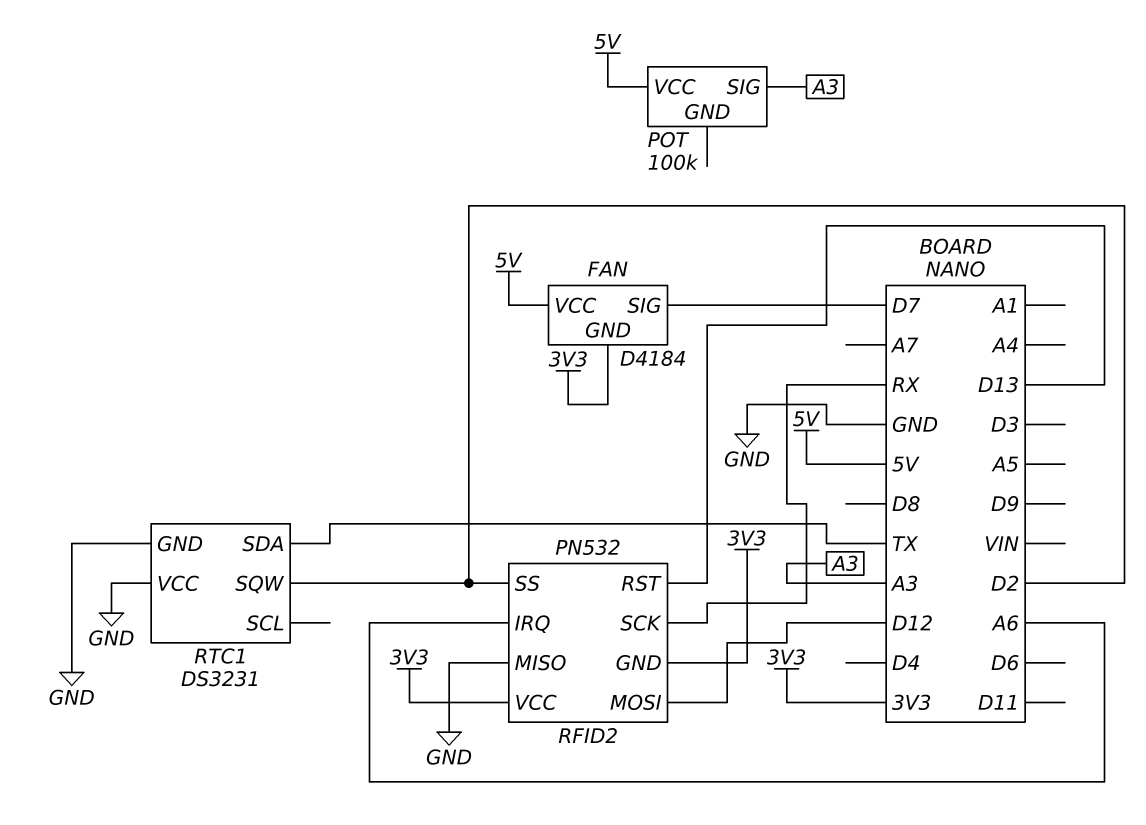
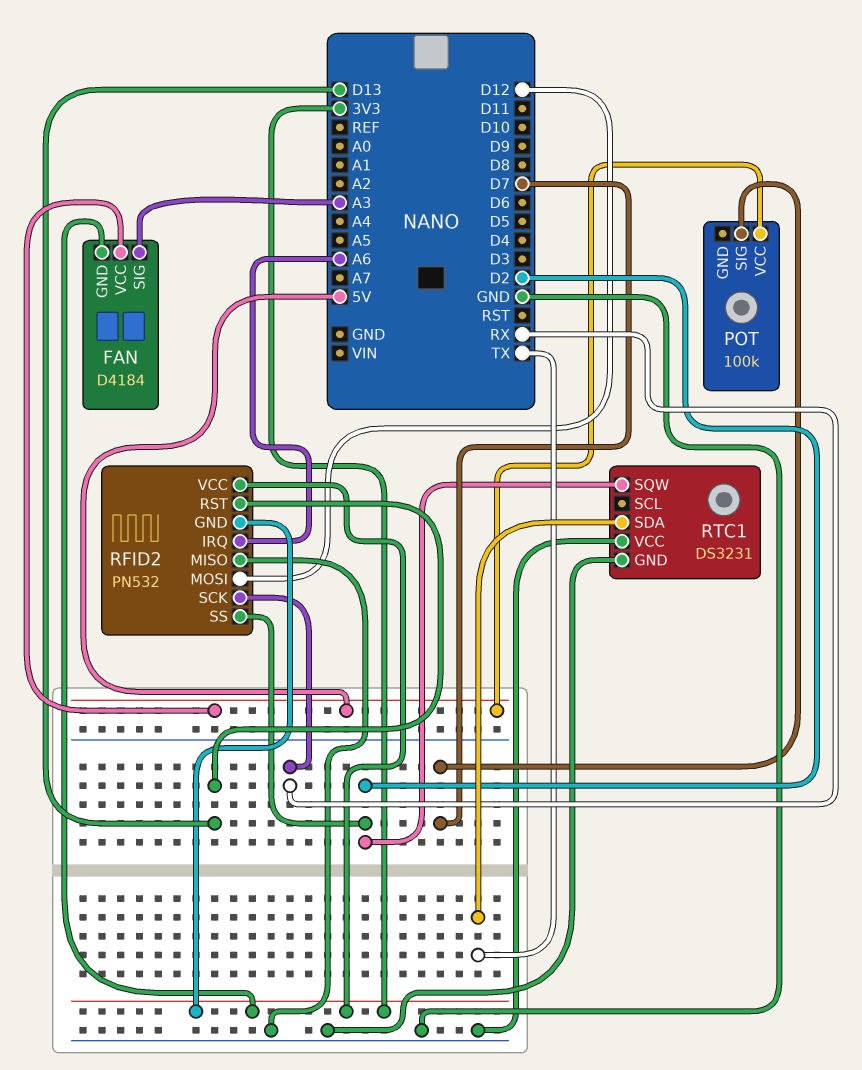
FAN pin SIG: D7 -> A3
POT pin SIG: A3 -> D7

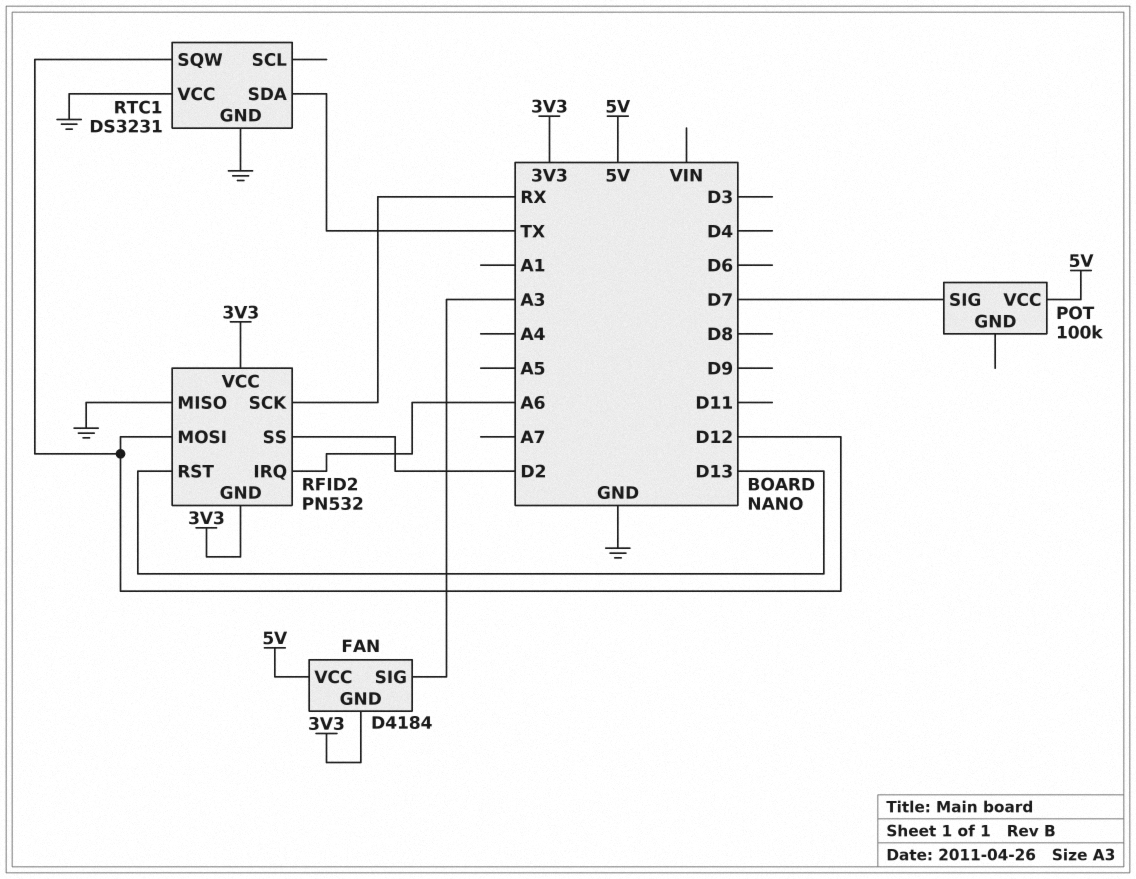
RTC1 pin SQW: D2 -> D12

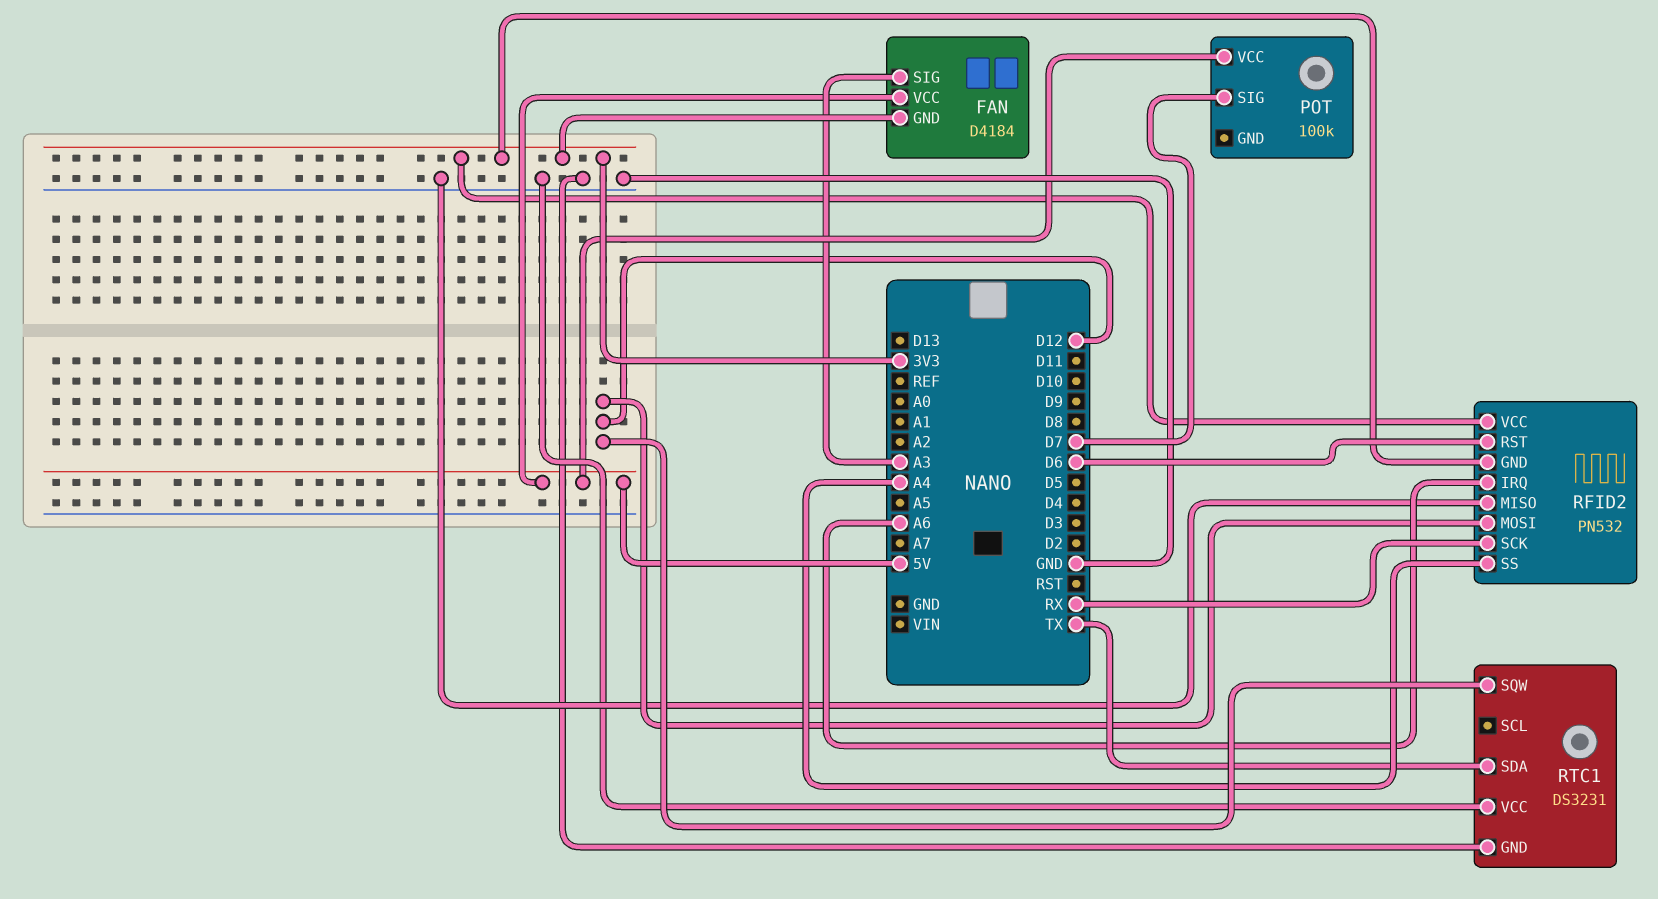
RFID2 pin RST: D13 -> D6
RFID2 pin SS: D2 -> A4

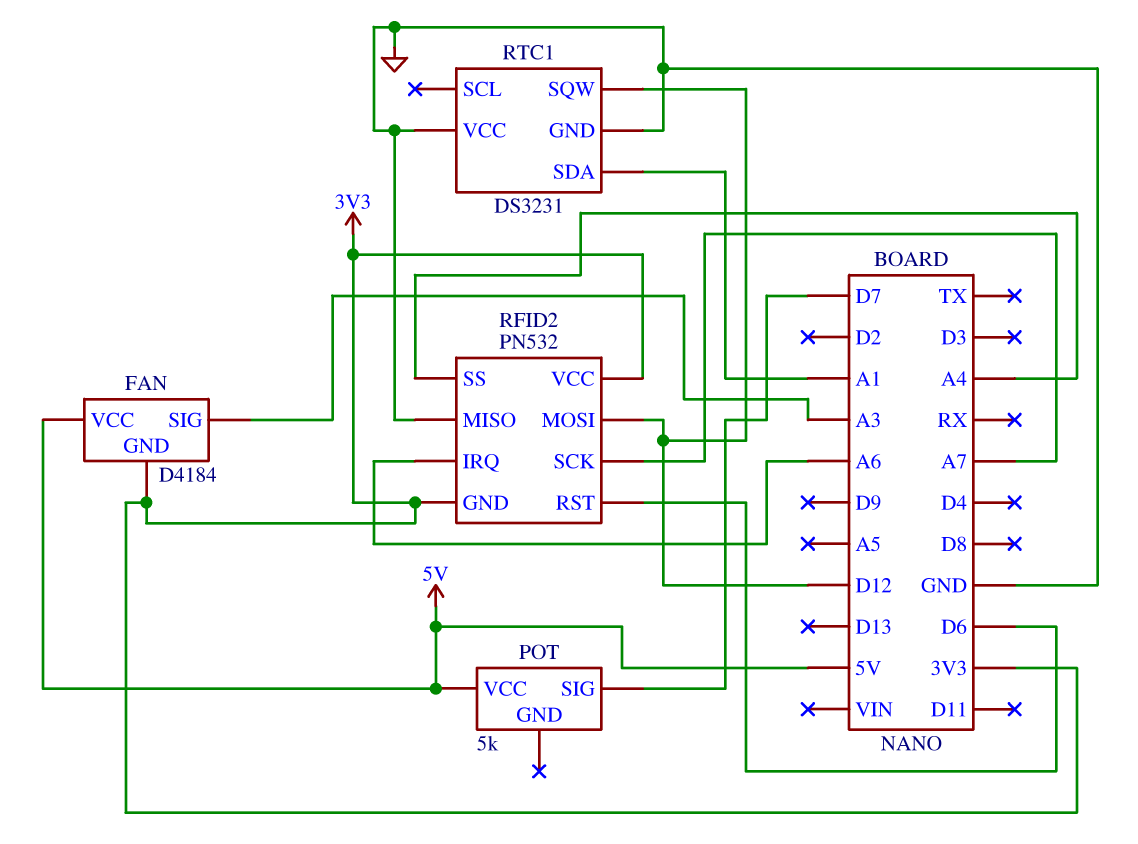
POT: 100k -> 5k
RFID2 pin SCK: RX -> A7
RTC1 pin SDA: TX -> A1

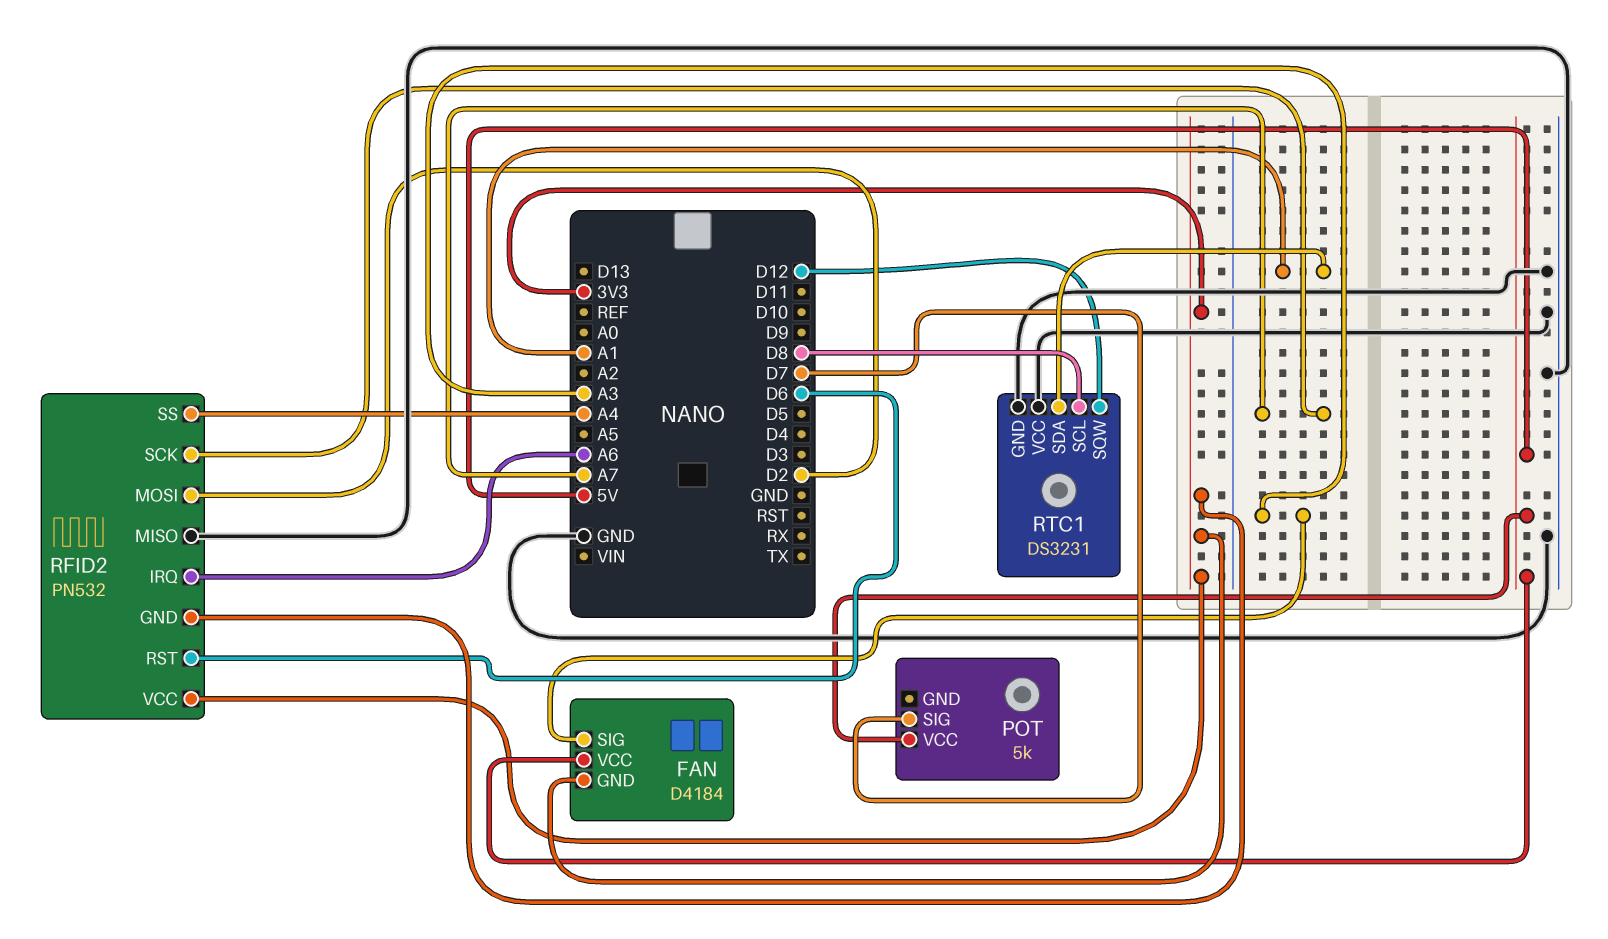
RFID2 pin MOSI: D12 -> D2
RTC1 pin SCL: none -> D8

